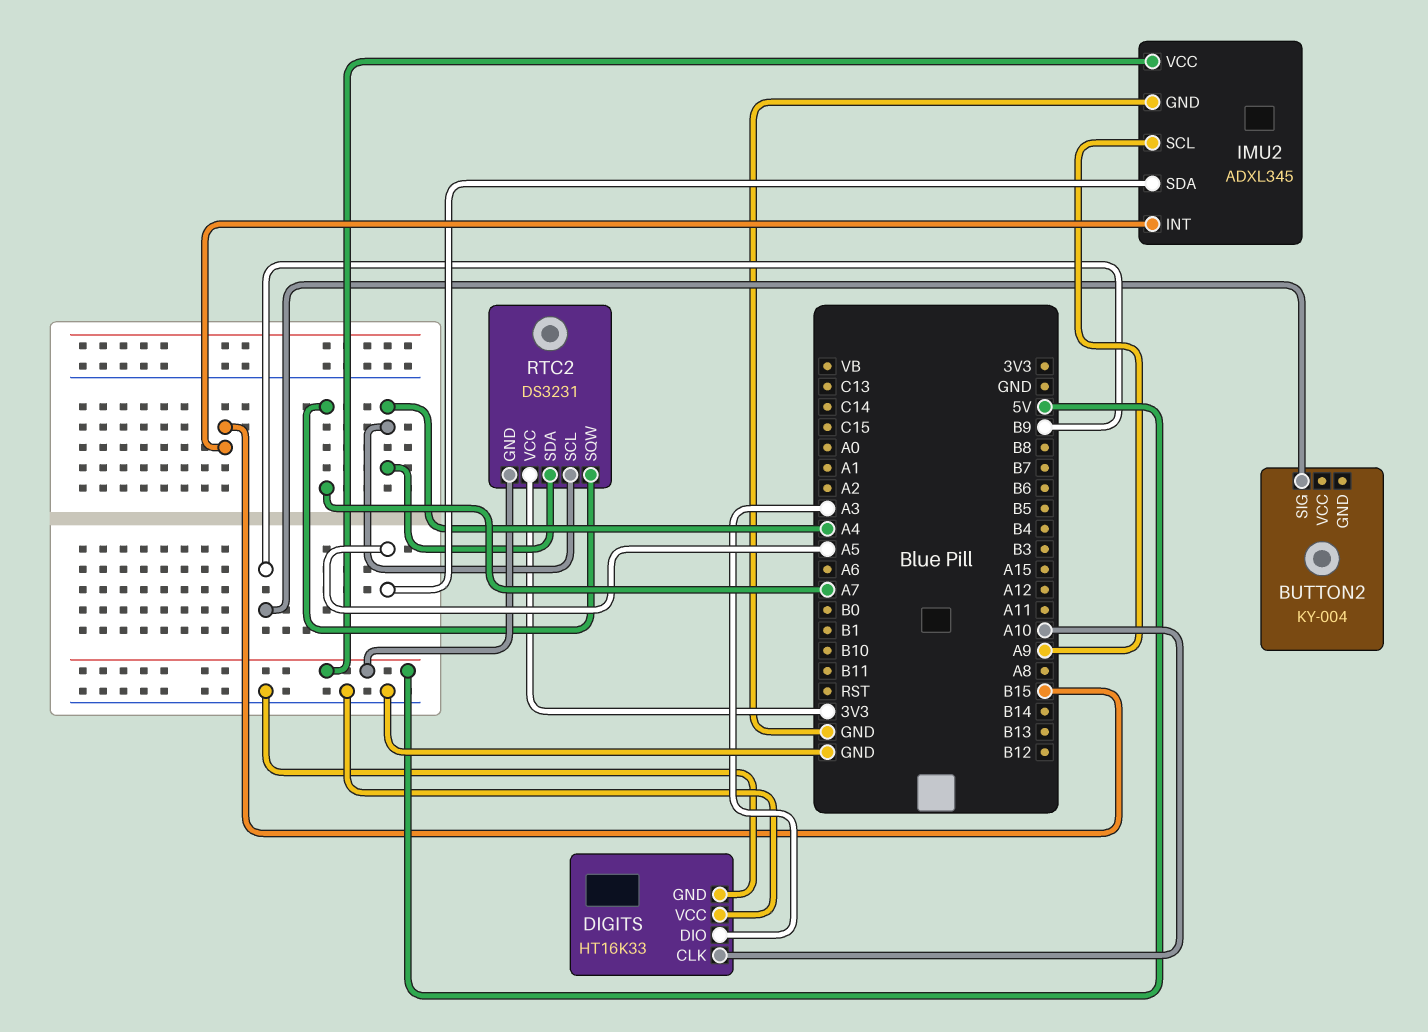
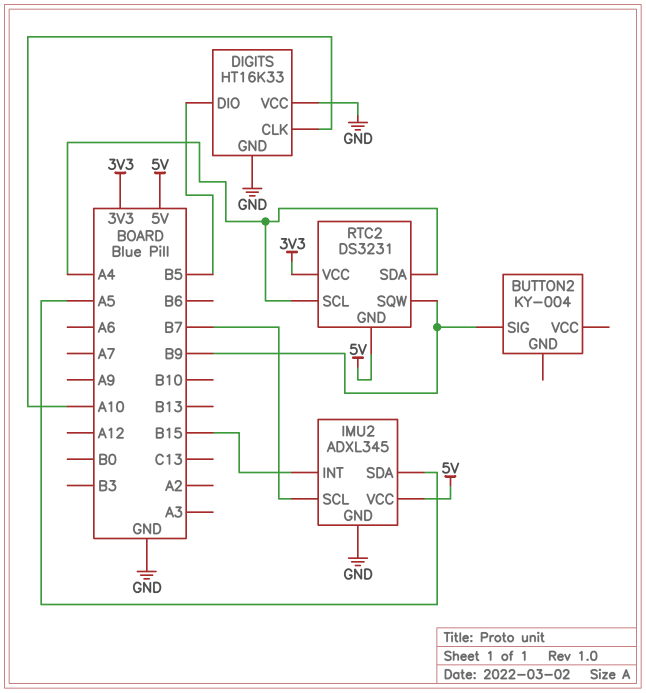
DIGITS pin DIO: A3 -> B5
IMU2 pin SCL: A9 -> B7
RTC2 pin SQW: A7 -> B9

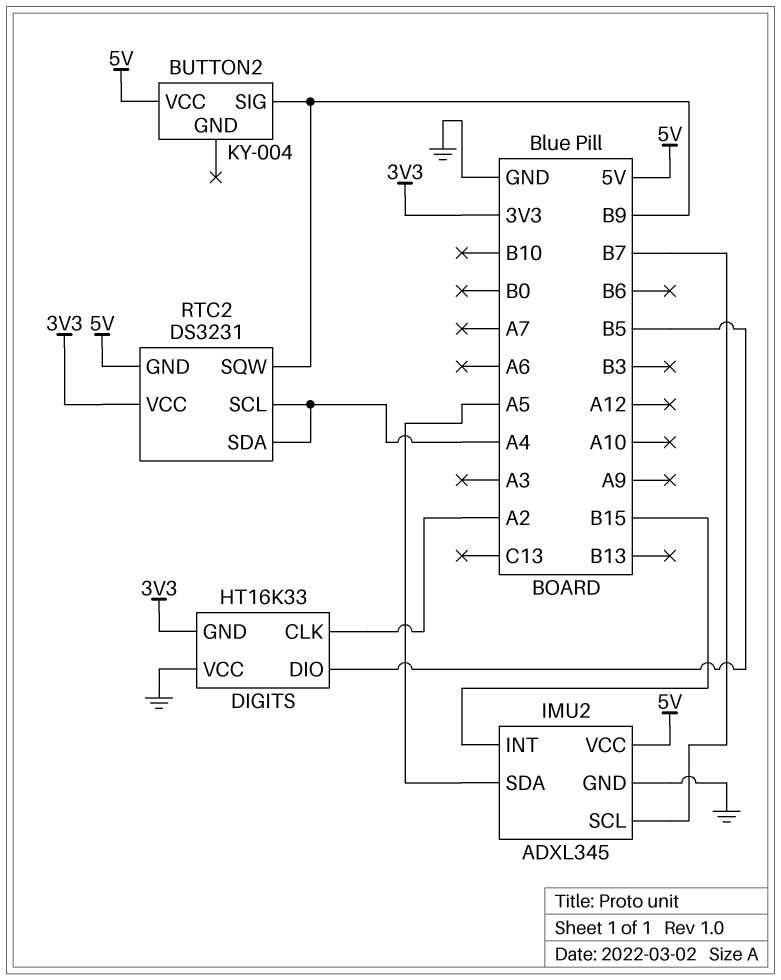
BUTTON2 pin VCC: none -> 5V
DIGITS pin CLK: A10 -> A2
DIGITS pin GND: GND -> 3V3

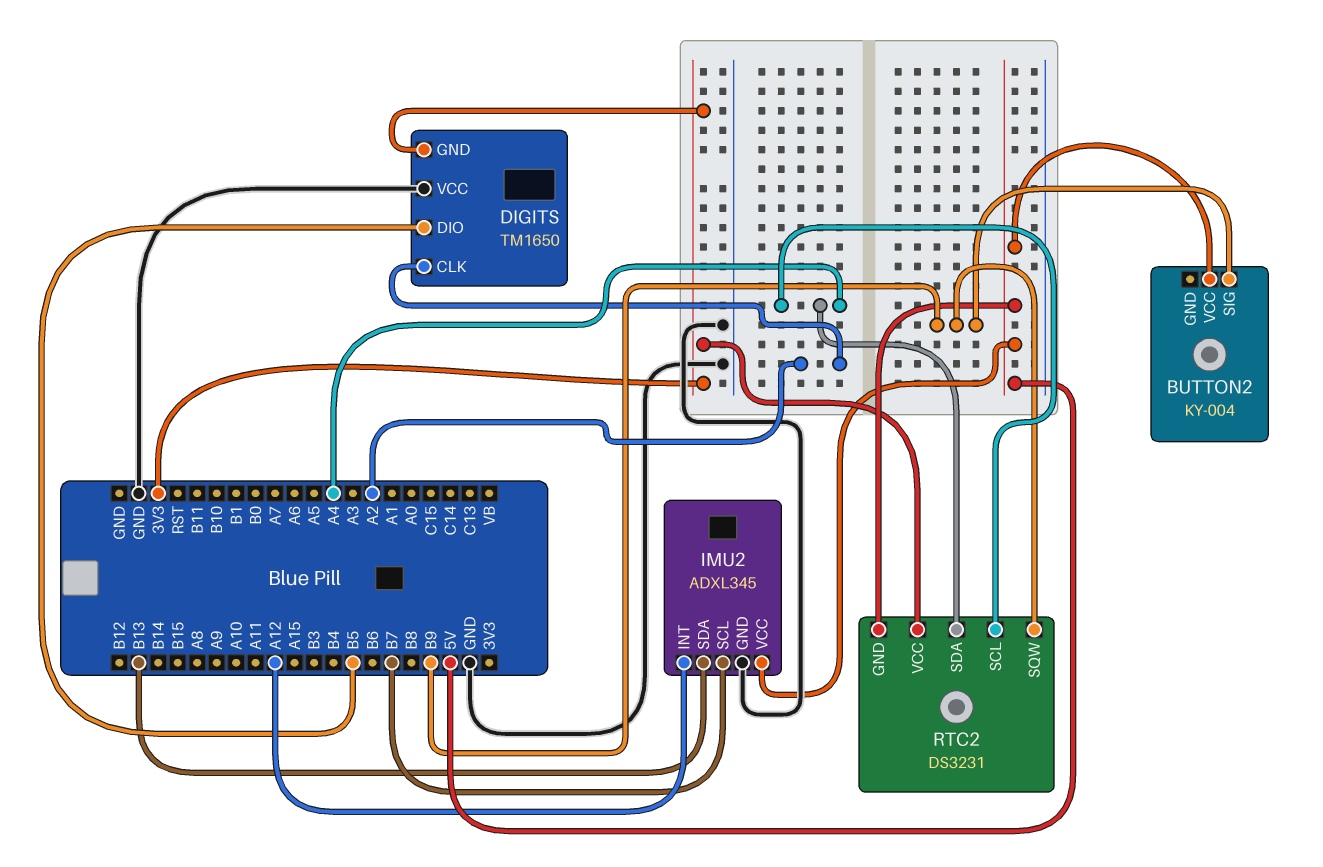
DIGITS: HT16K33 -> TM1650
IMU2 pin INT: B15 -> A12
IMU2 pin SDA: A5 -> B13

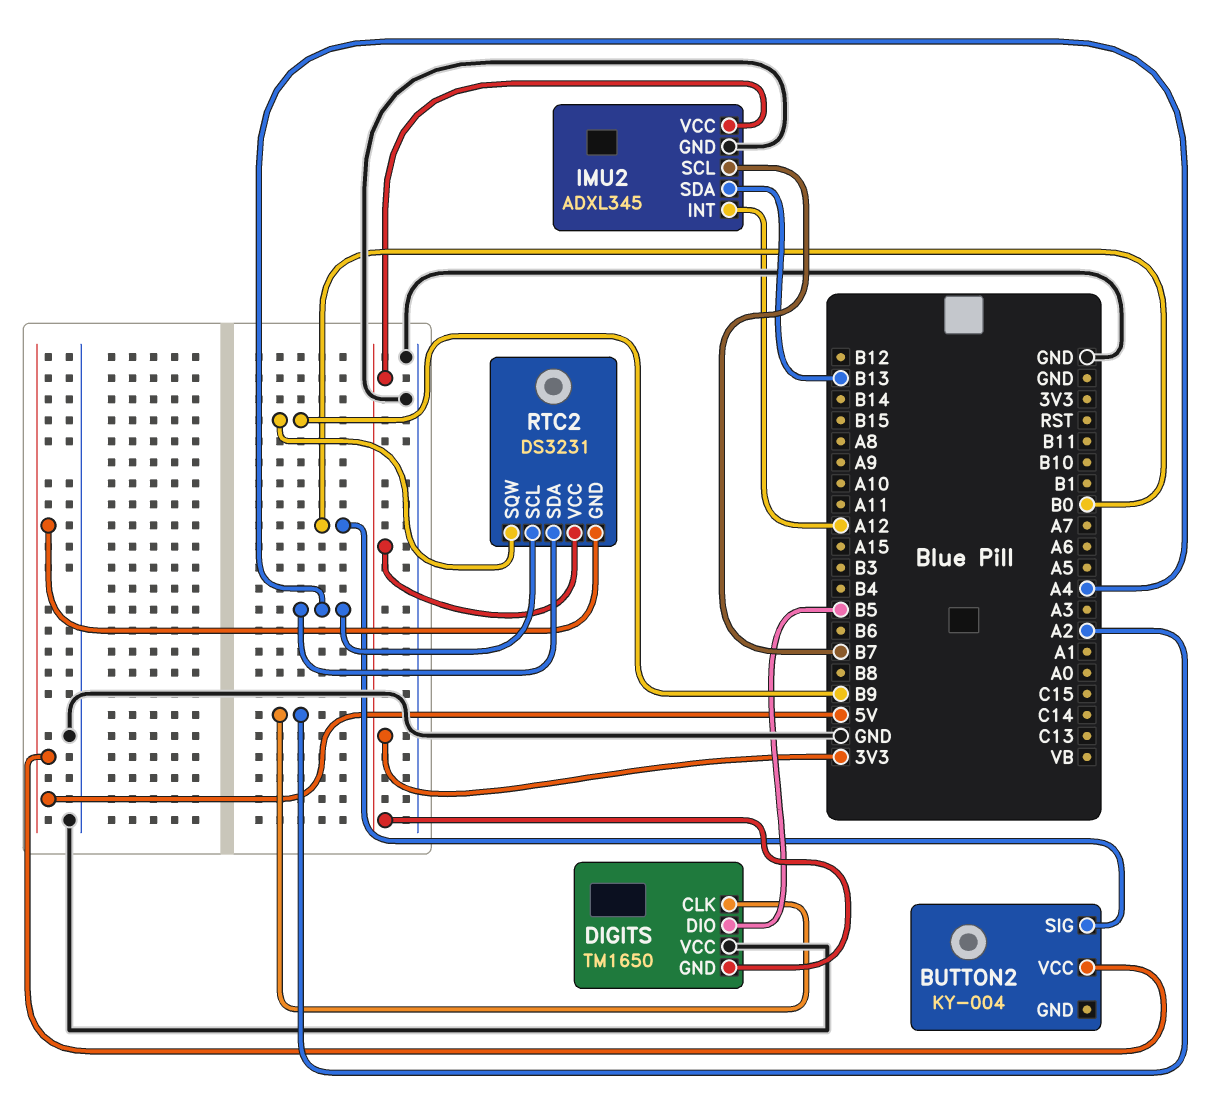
BUTTON2 pin SIG: B9 -> B0
IMU2 pin VCC: 5V -> 3V3

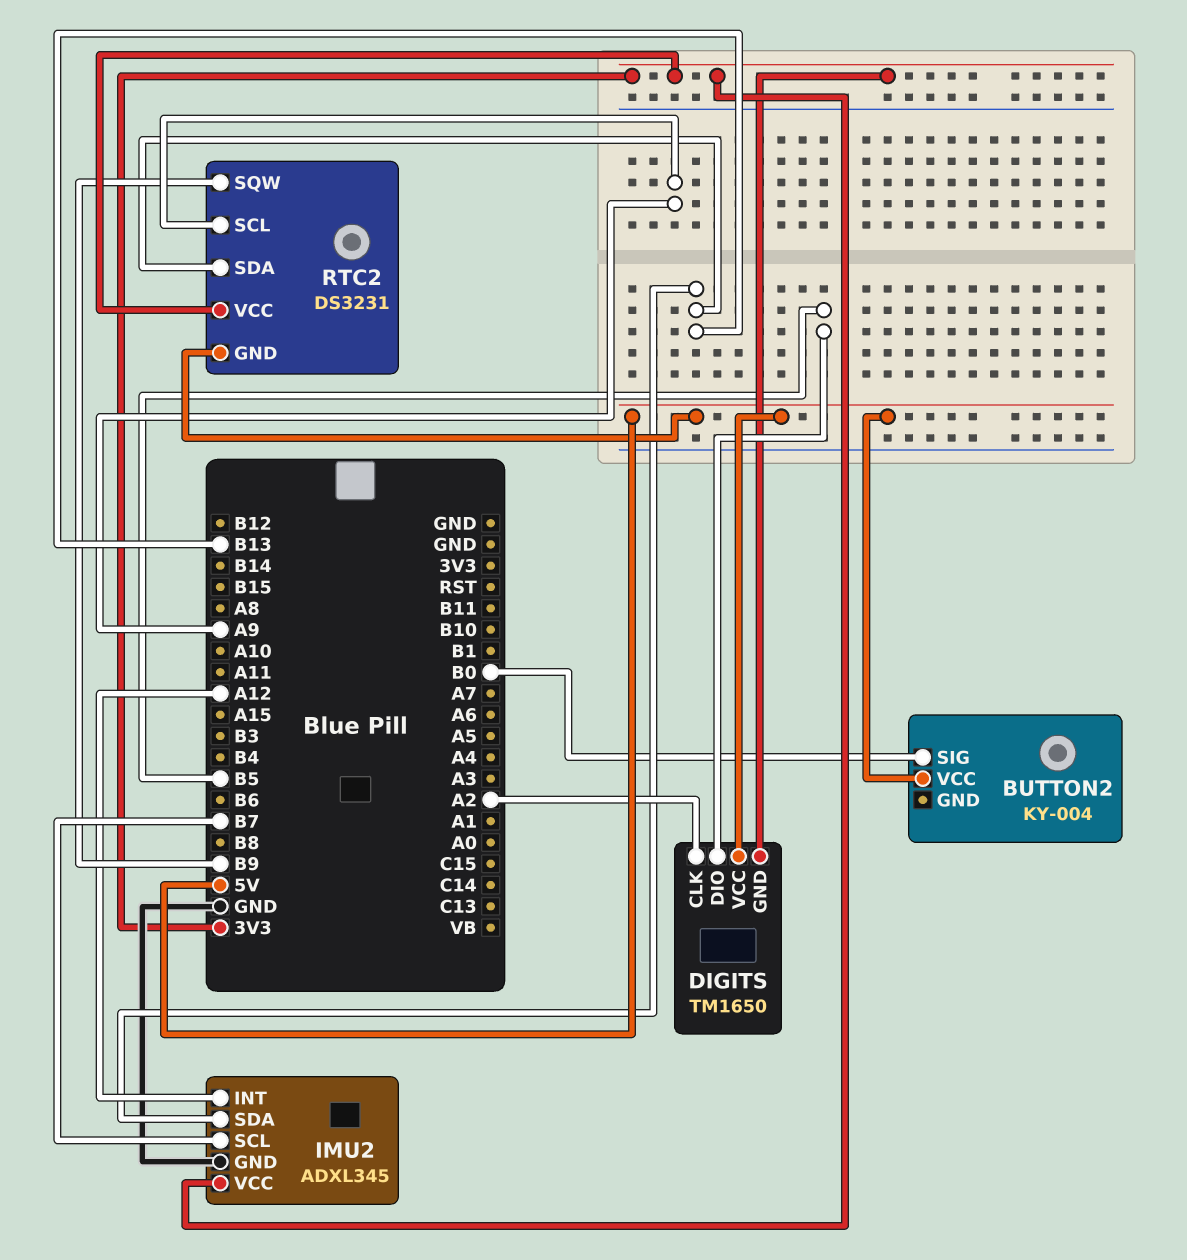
DIGITS pin VCC: GND -> 5V
RTC2 pin SCL: A4 -> A9
RTC2 pin SDA: A4 -> B13

